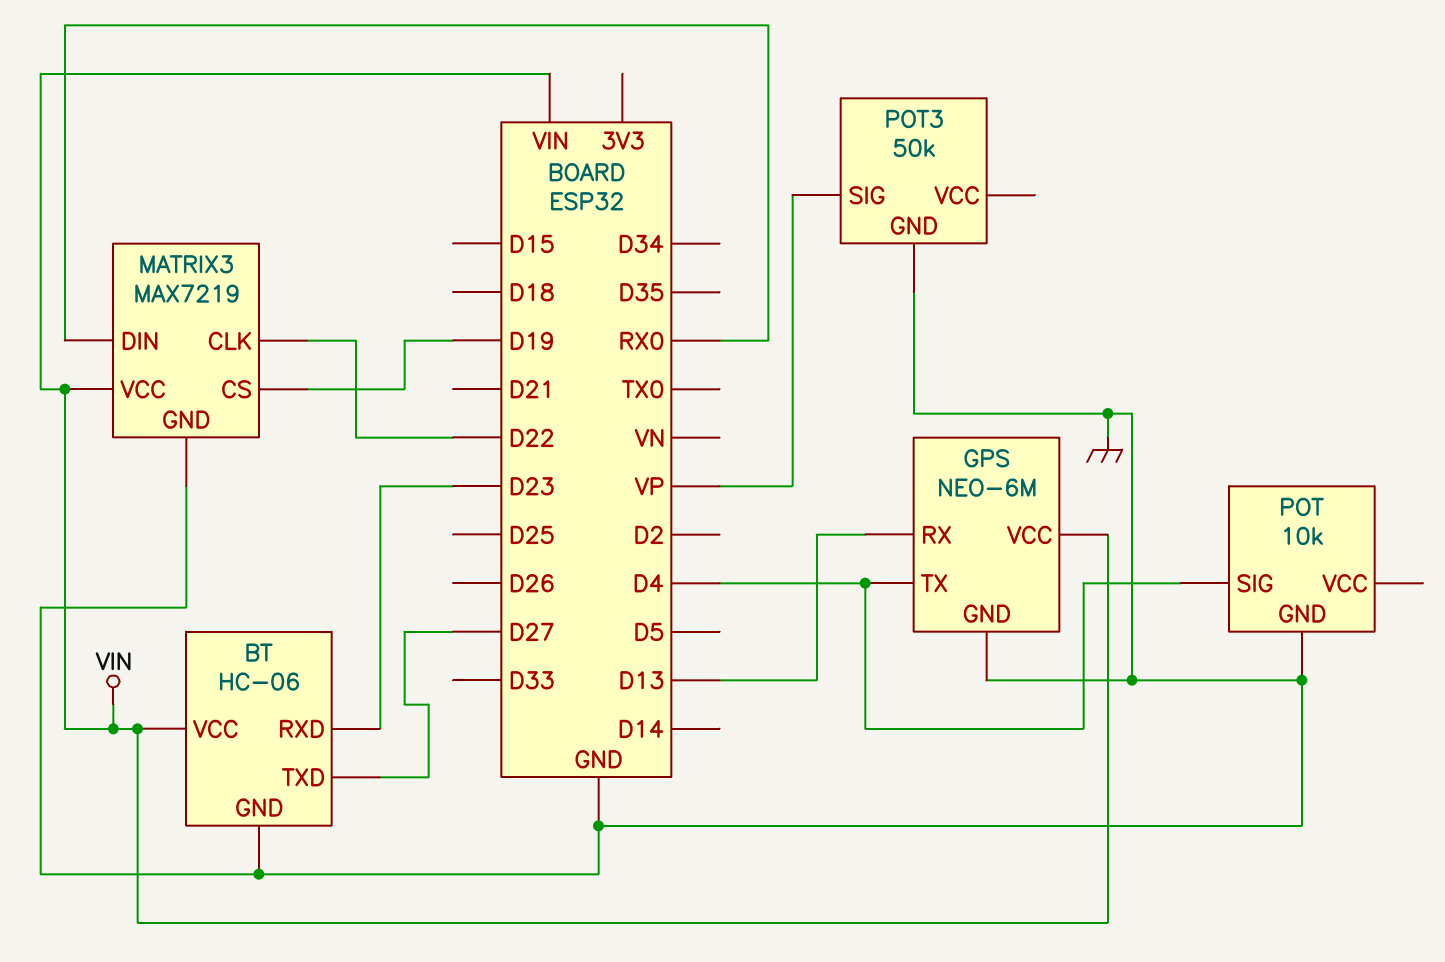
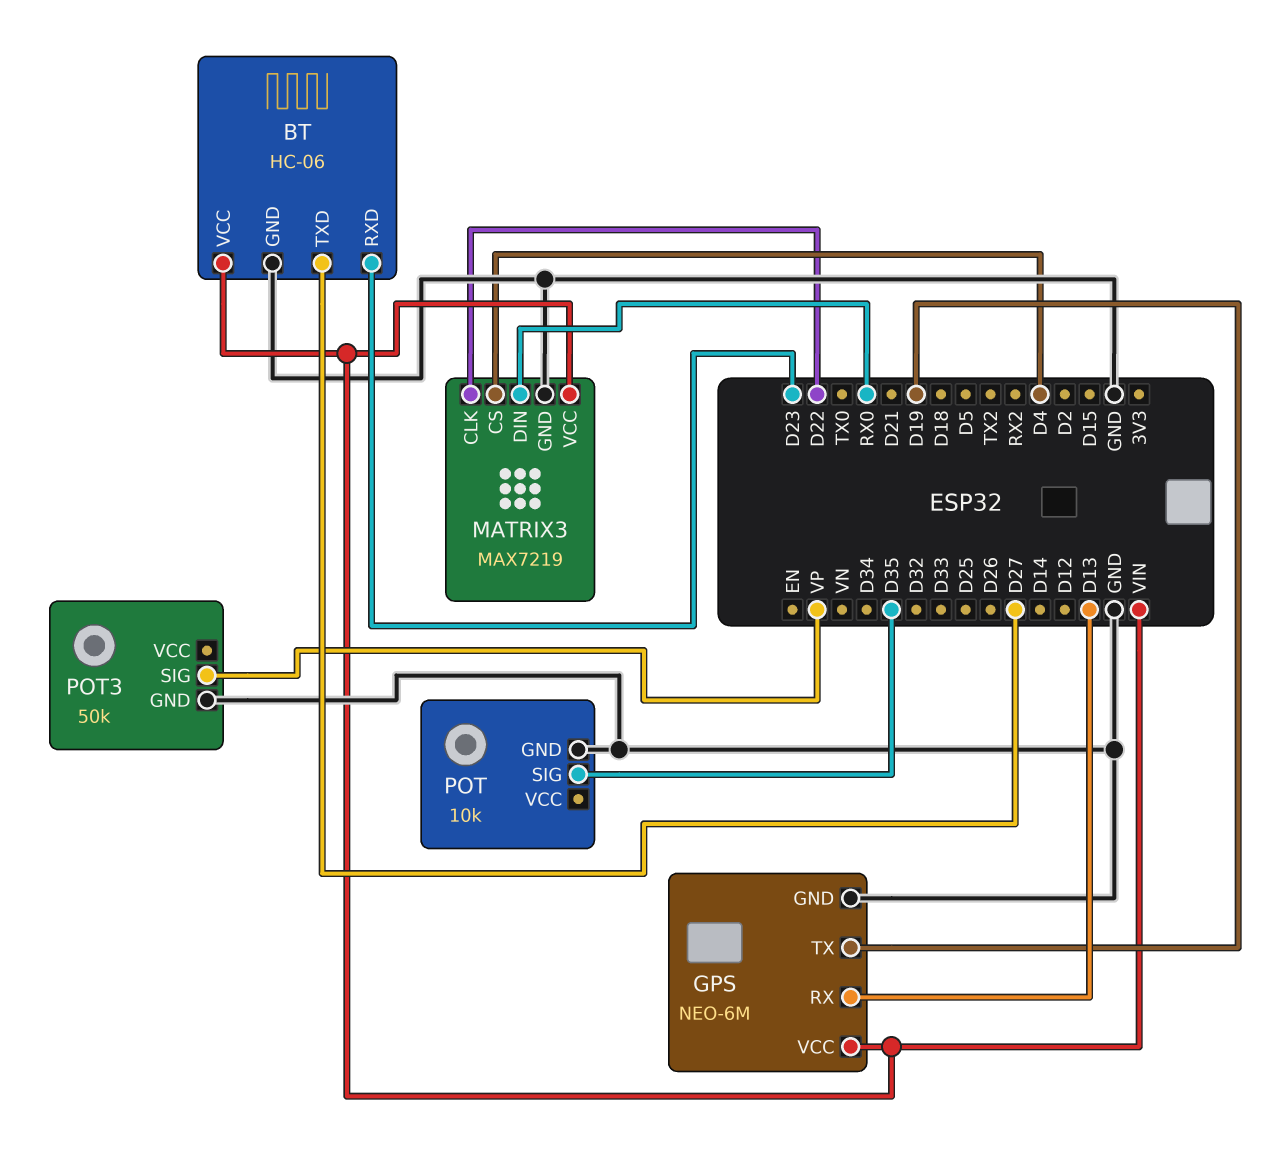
GPS pin TX: D4 -> D19
MATRIX3 pin CS: D19 -> D4
POT pin SIG: D4 -> D35

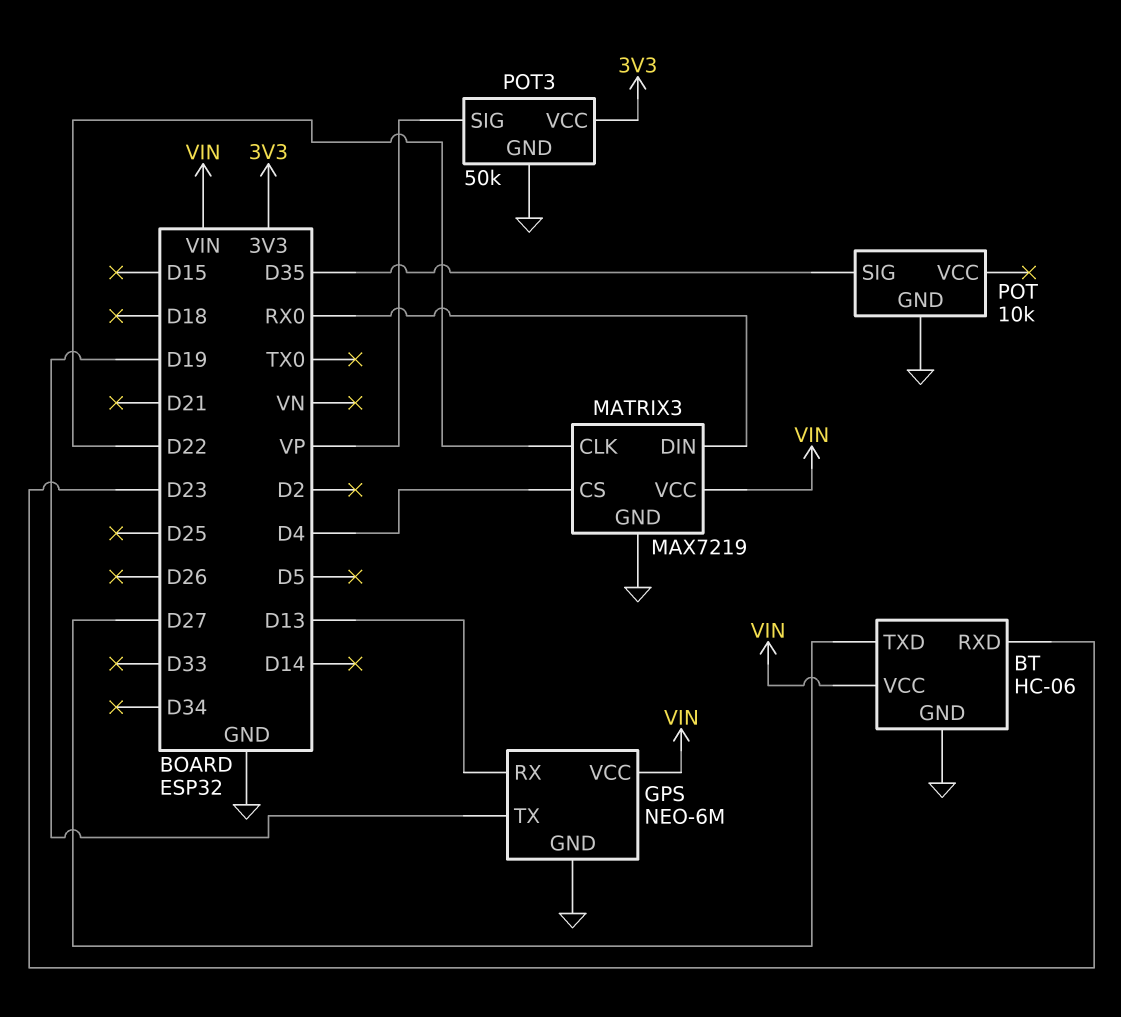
POT3 pin VCC: none -> 3V3

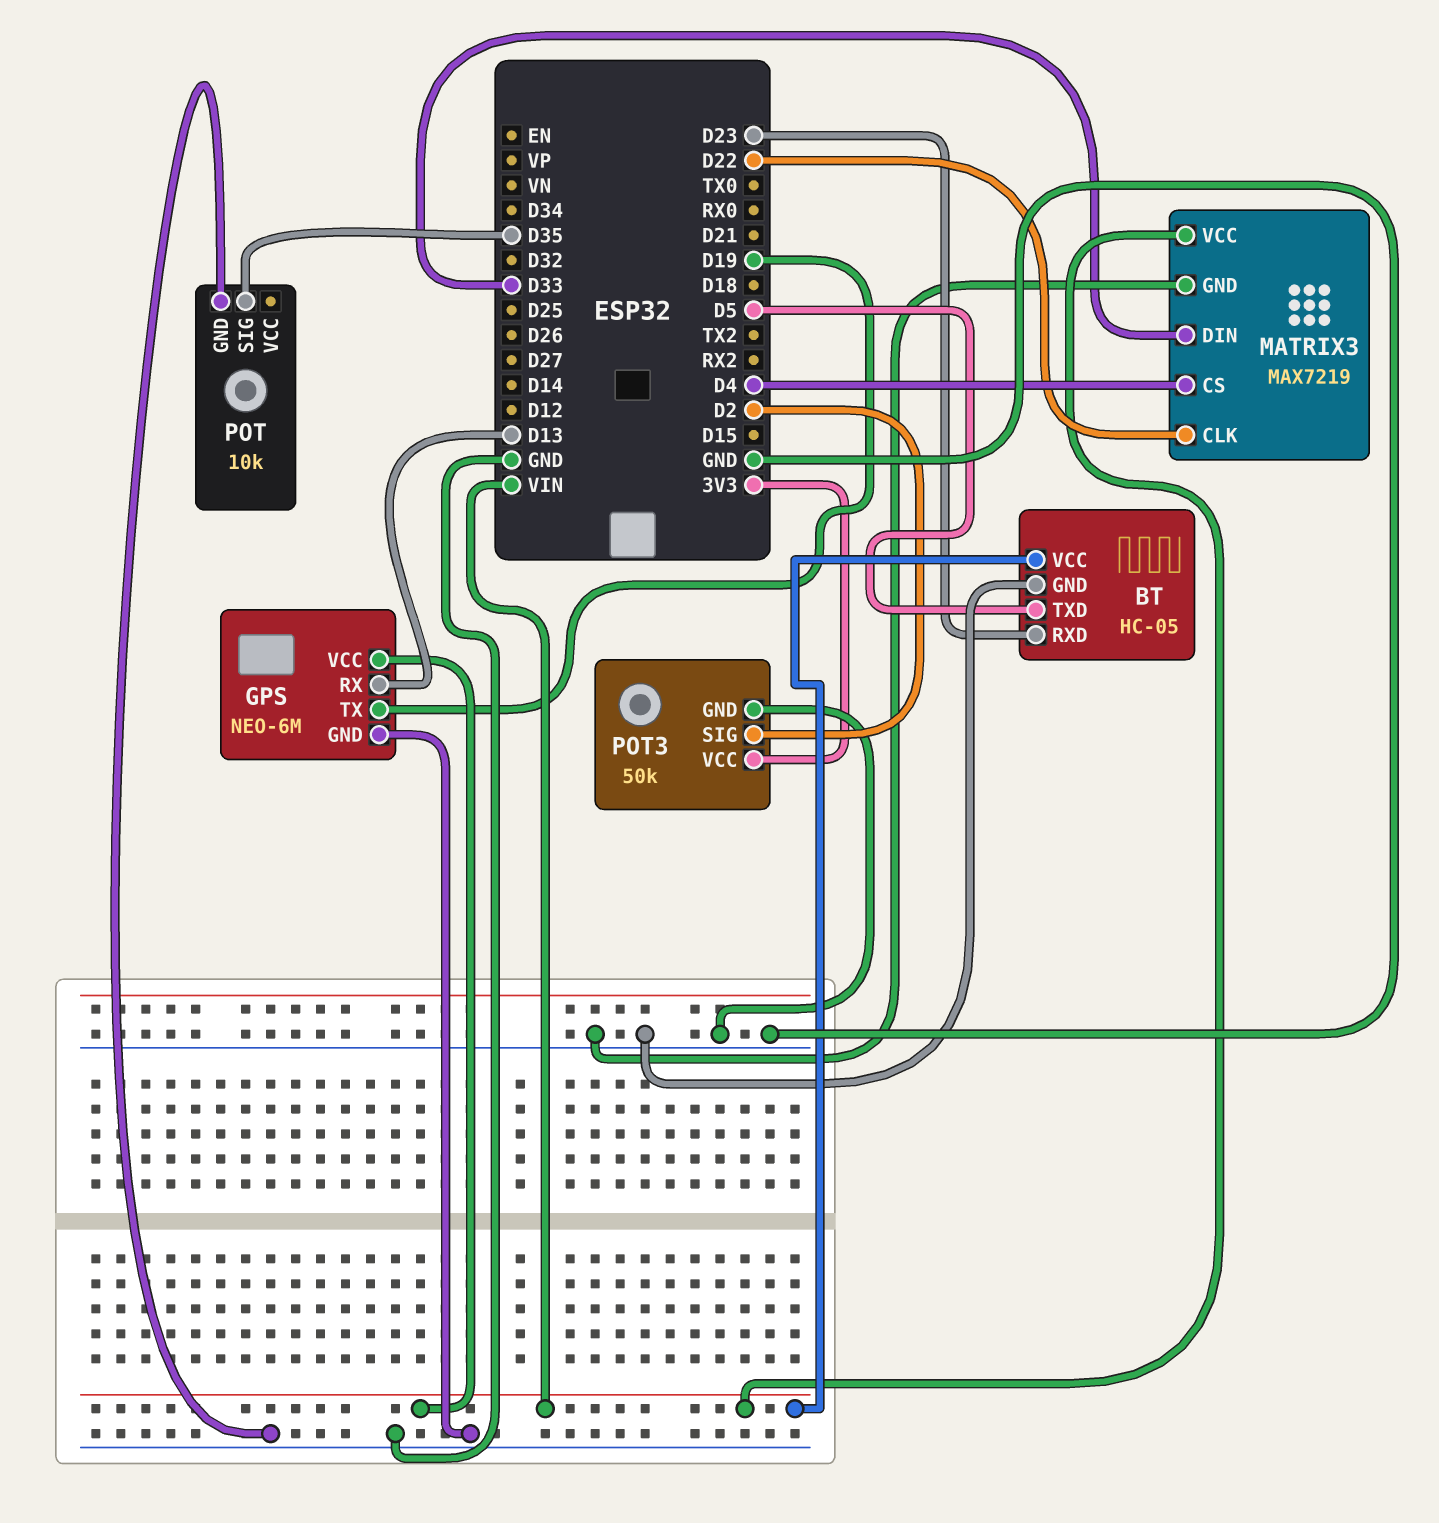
BT: HC-06 -> HC-05
BT pin TXD: D27 -> D5
MATRIX3 pin DIN: RX0 -> D33
POT3 pin SIG: VP -> D2

